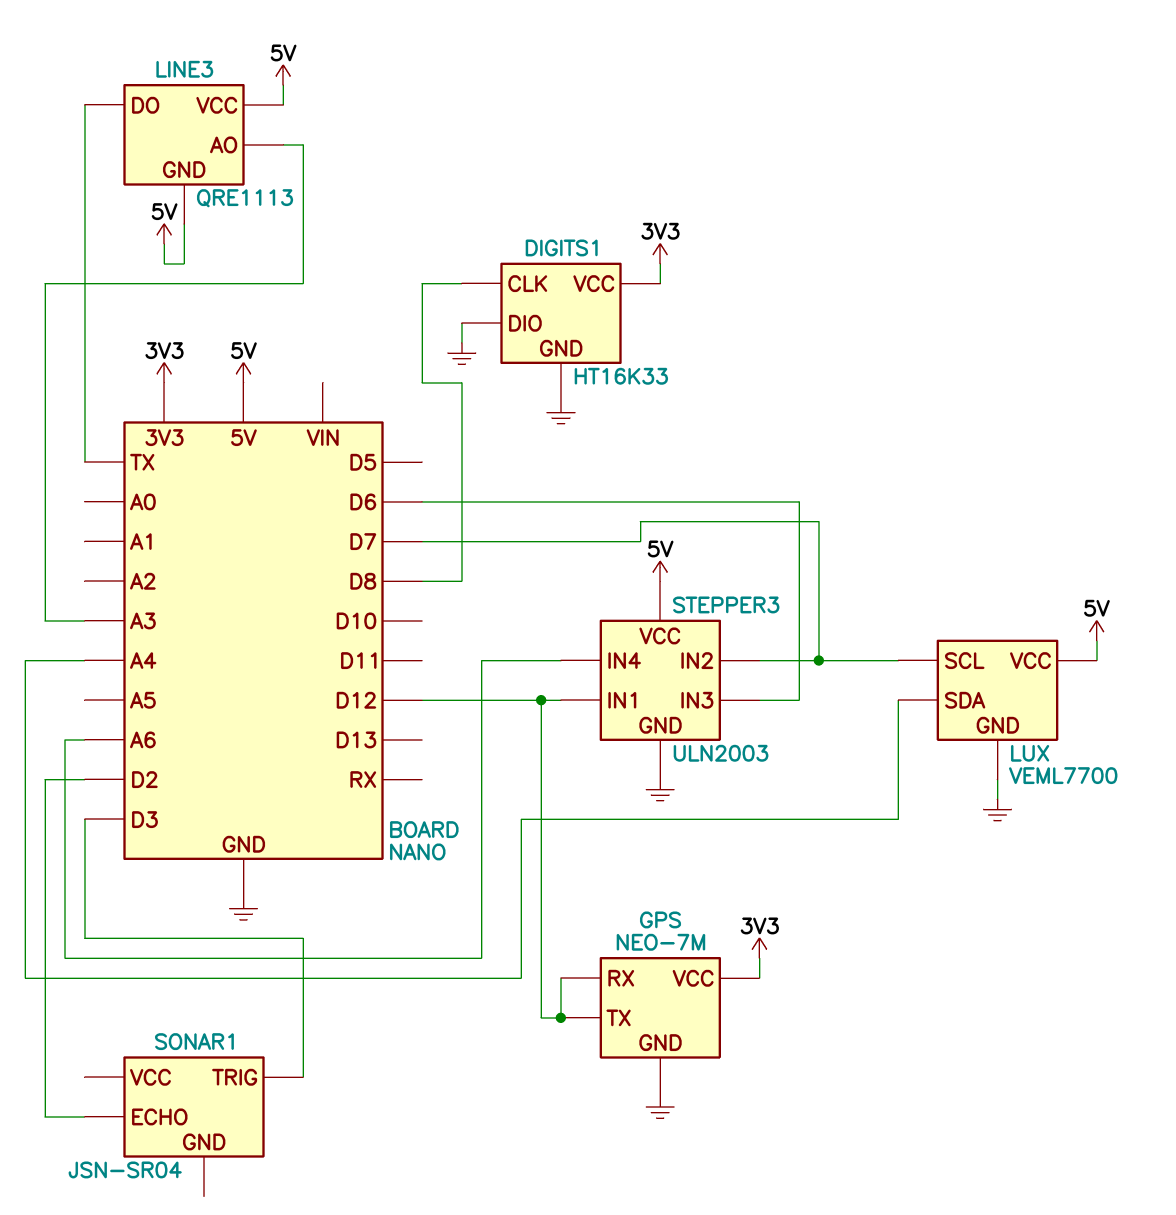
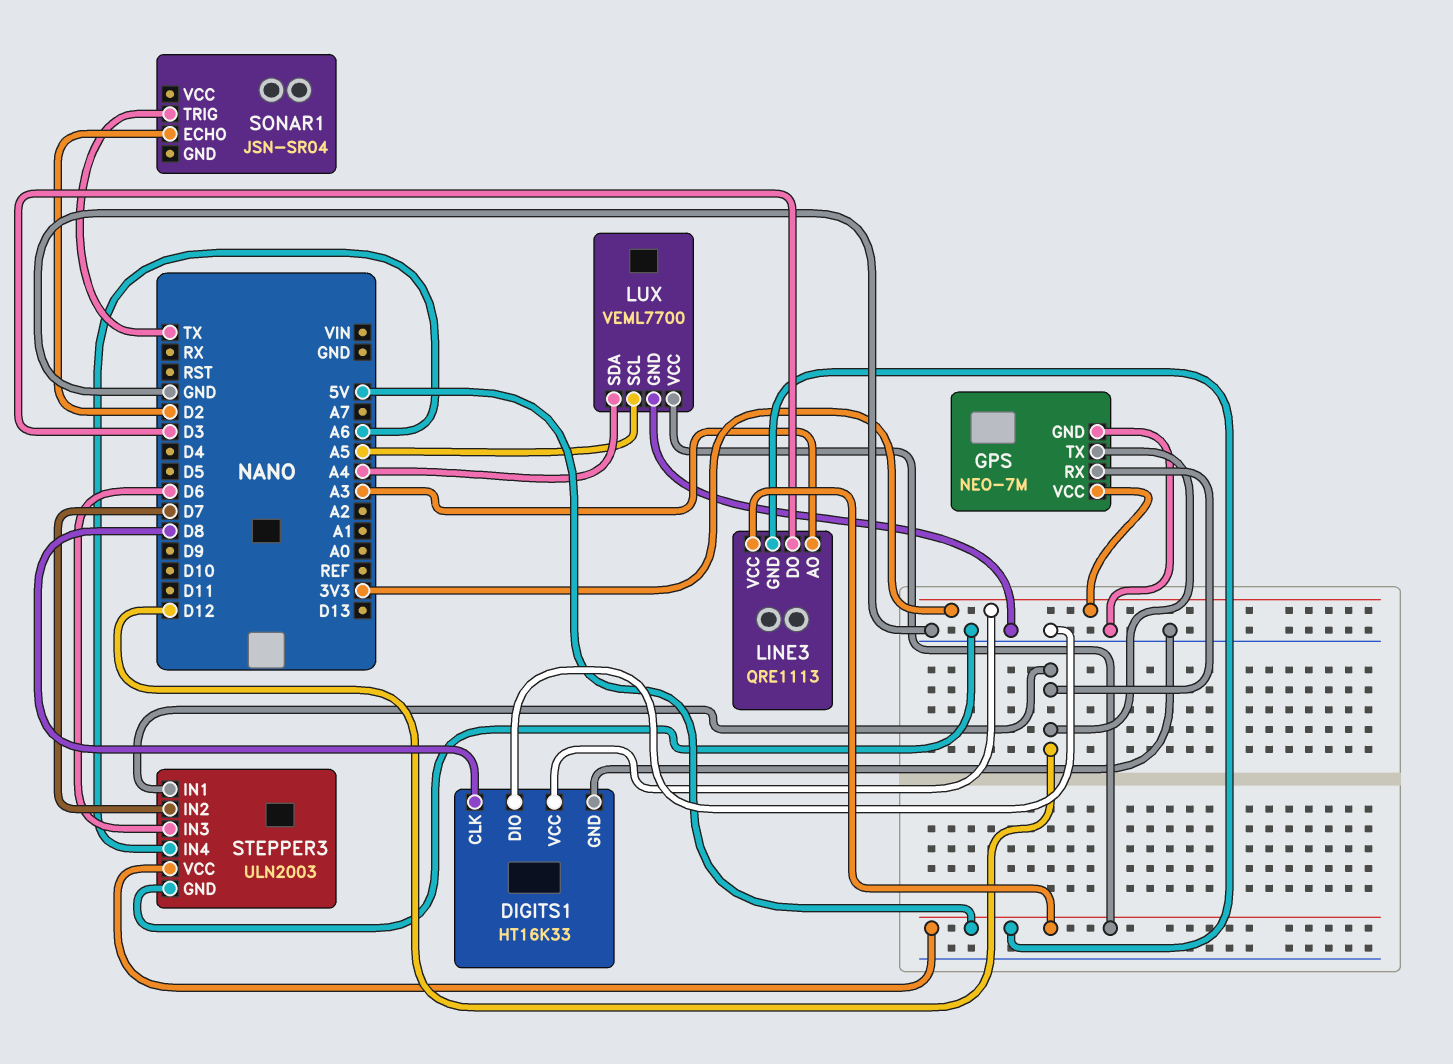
LINE3 pin DO: TX -> D3
LUX pin SCL: D7 -> A5
SONAR1 pin TRIG: D3 -> TX

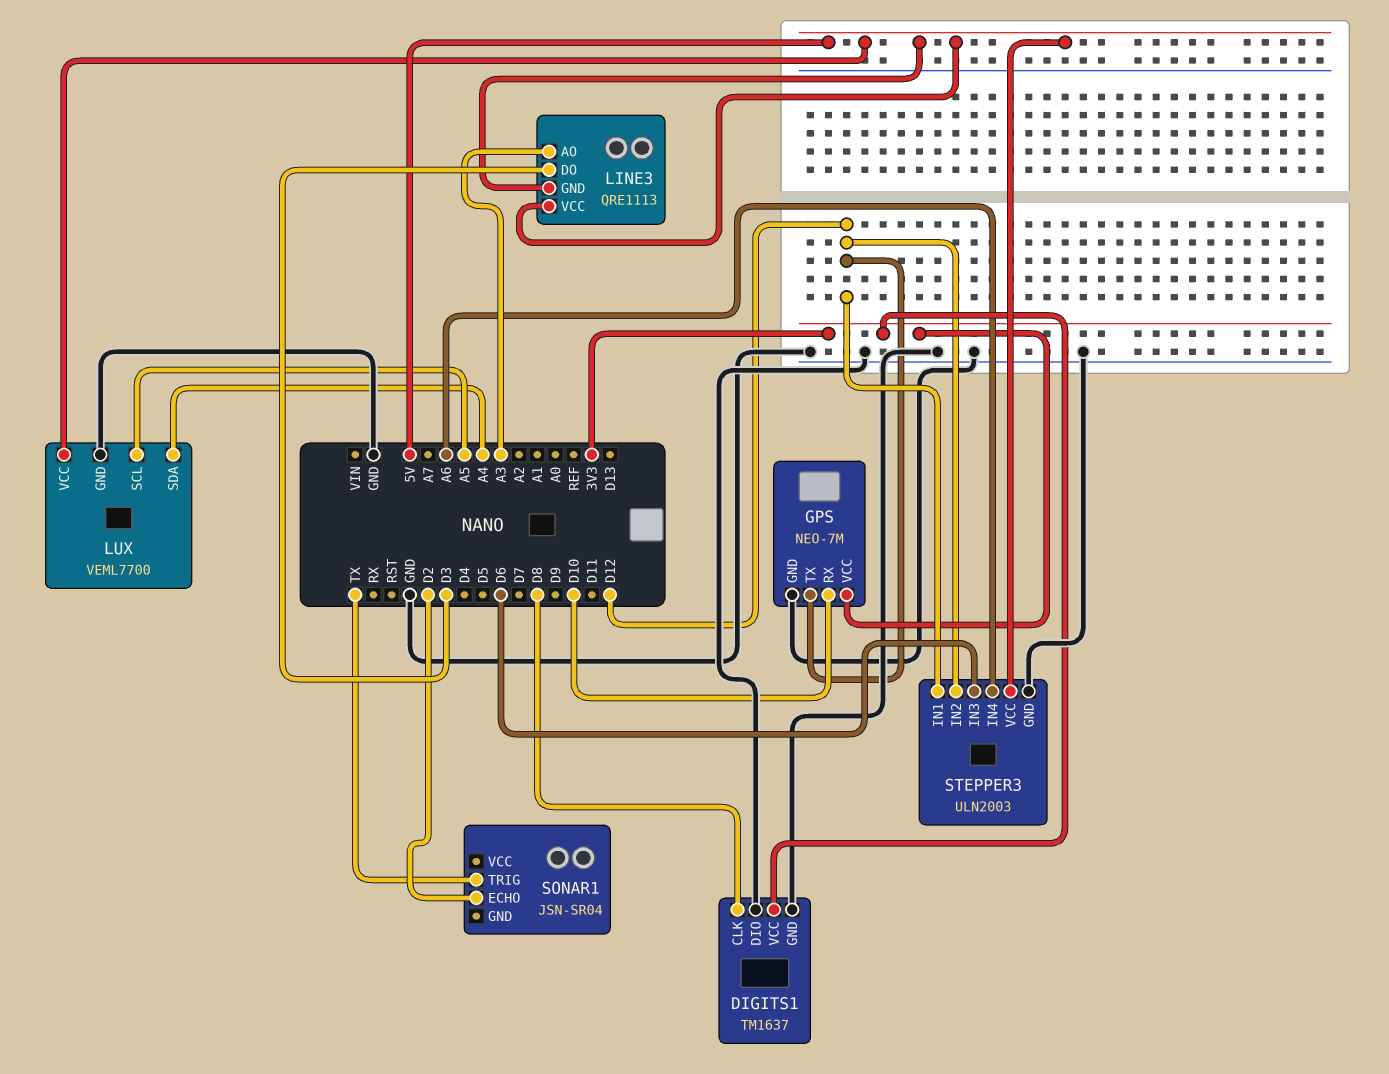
DIGITS1: HT16K33 -> TM1637
GPS pin RX: D12 -> D10
STEPPER3 pin IN2: D7 -> D12

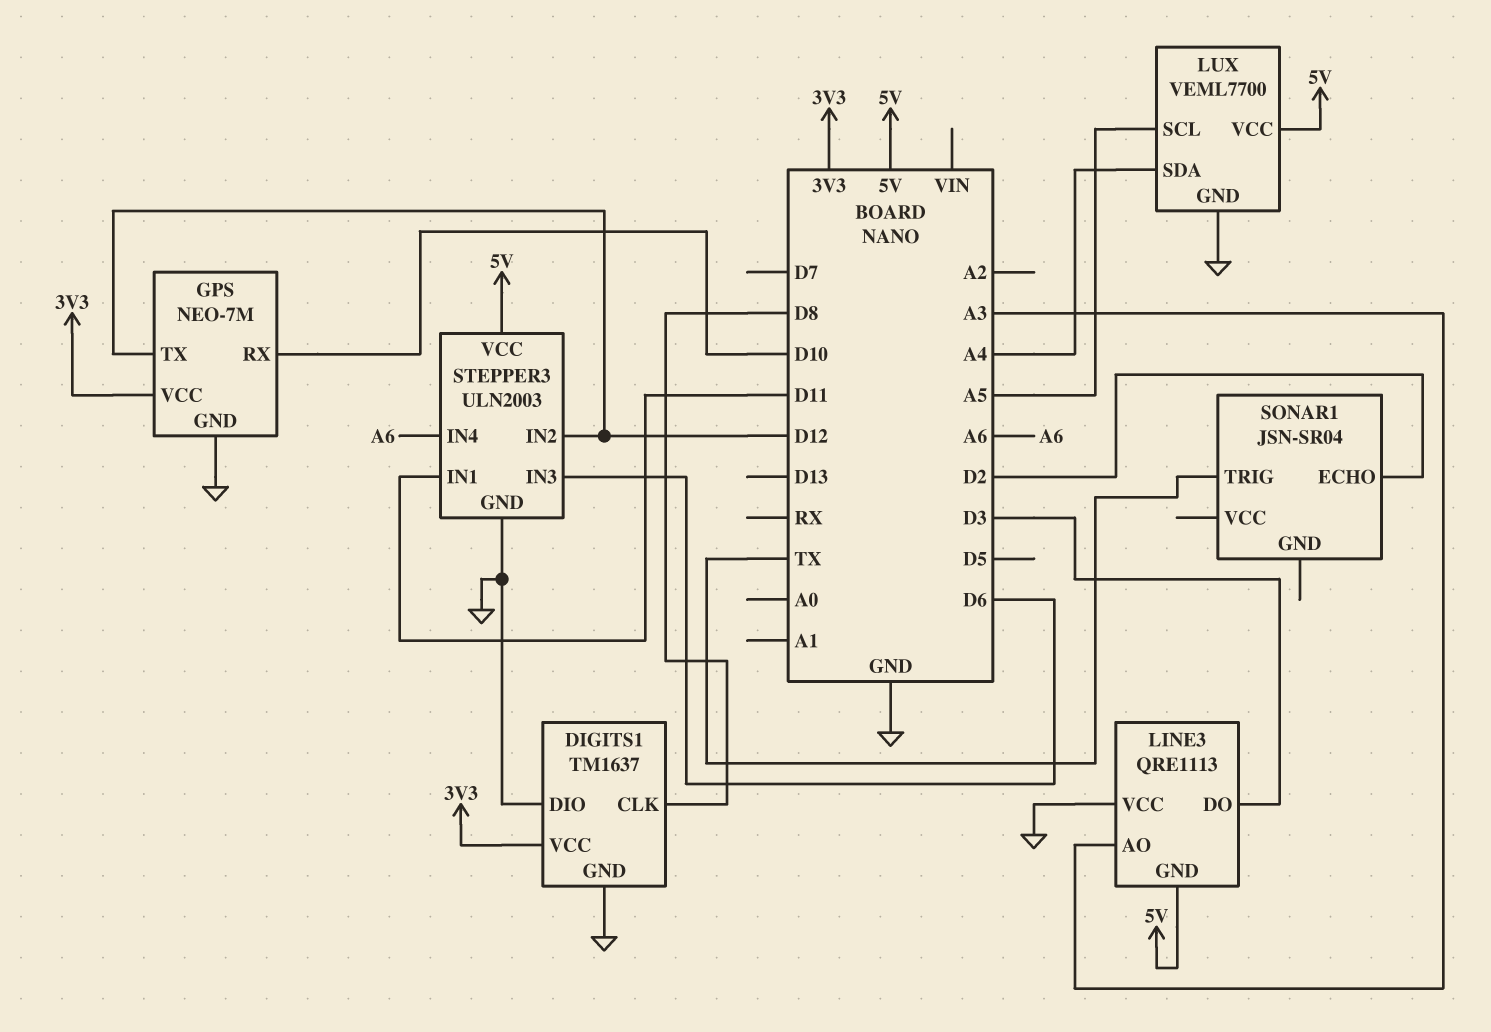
LINE3 pin VCC: 5V -> GND
STEPPER3 pin IN1: D12 -> D11

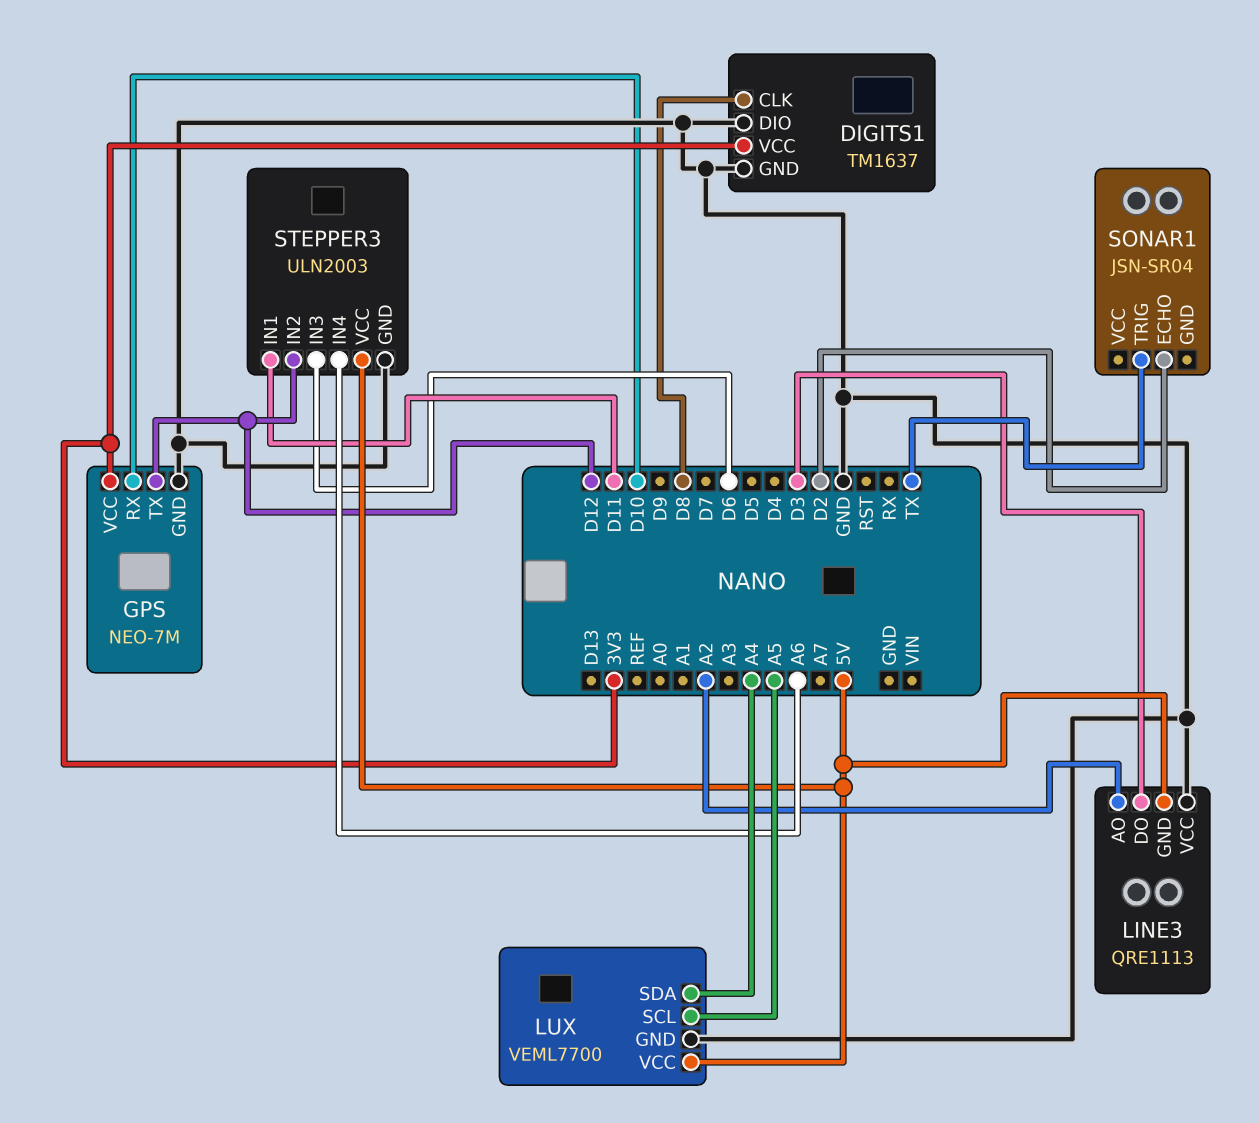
LINE3 pin AO: A3 -> A2

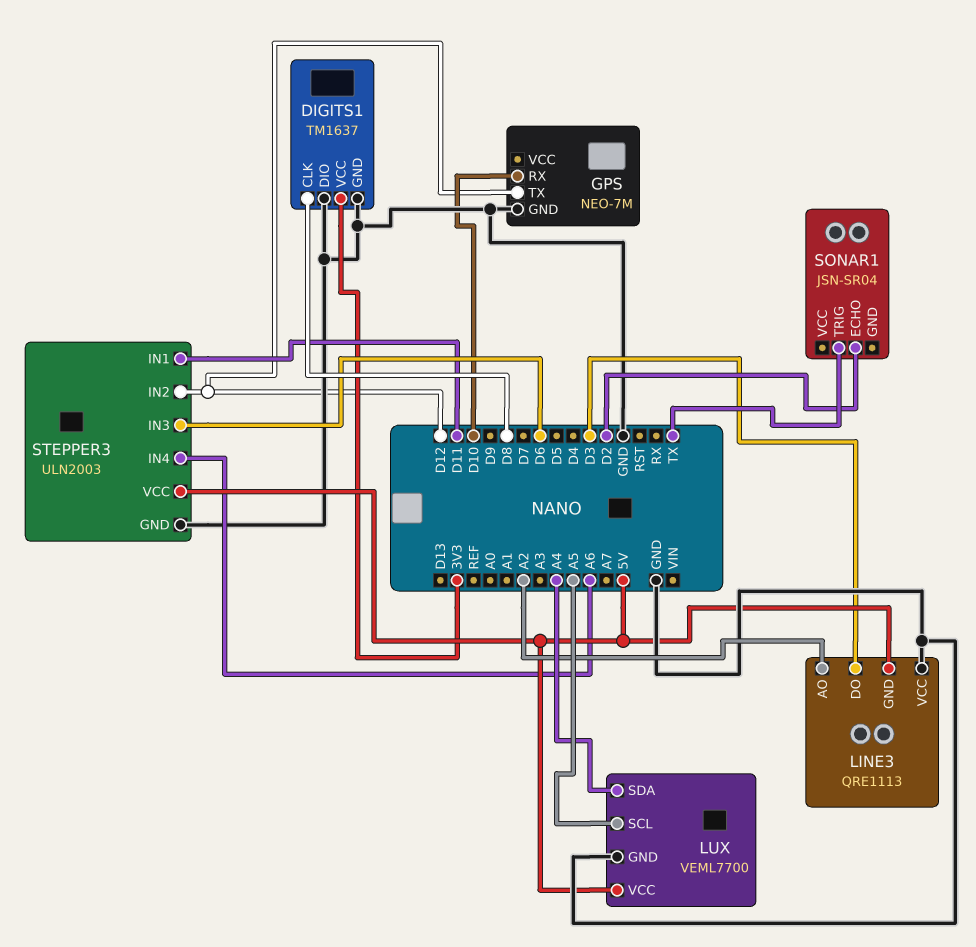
GPS pin VCC: 3V3 -> none

